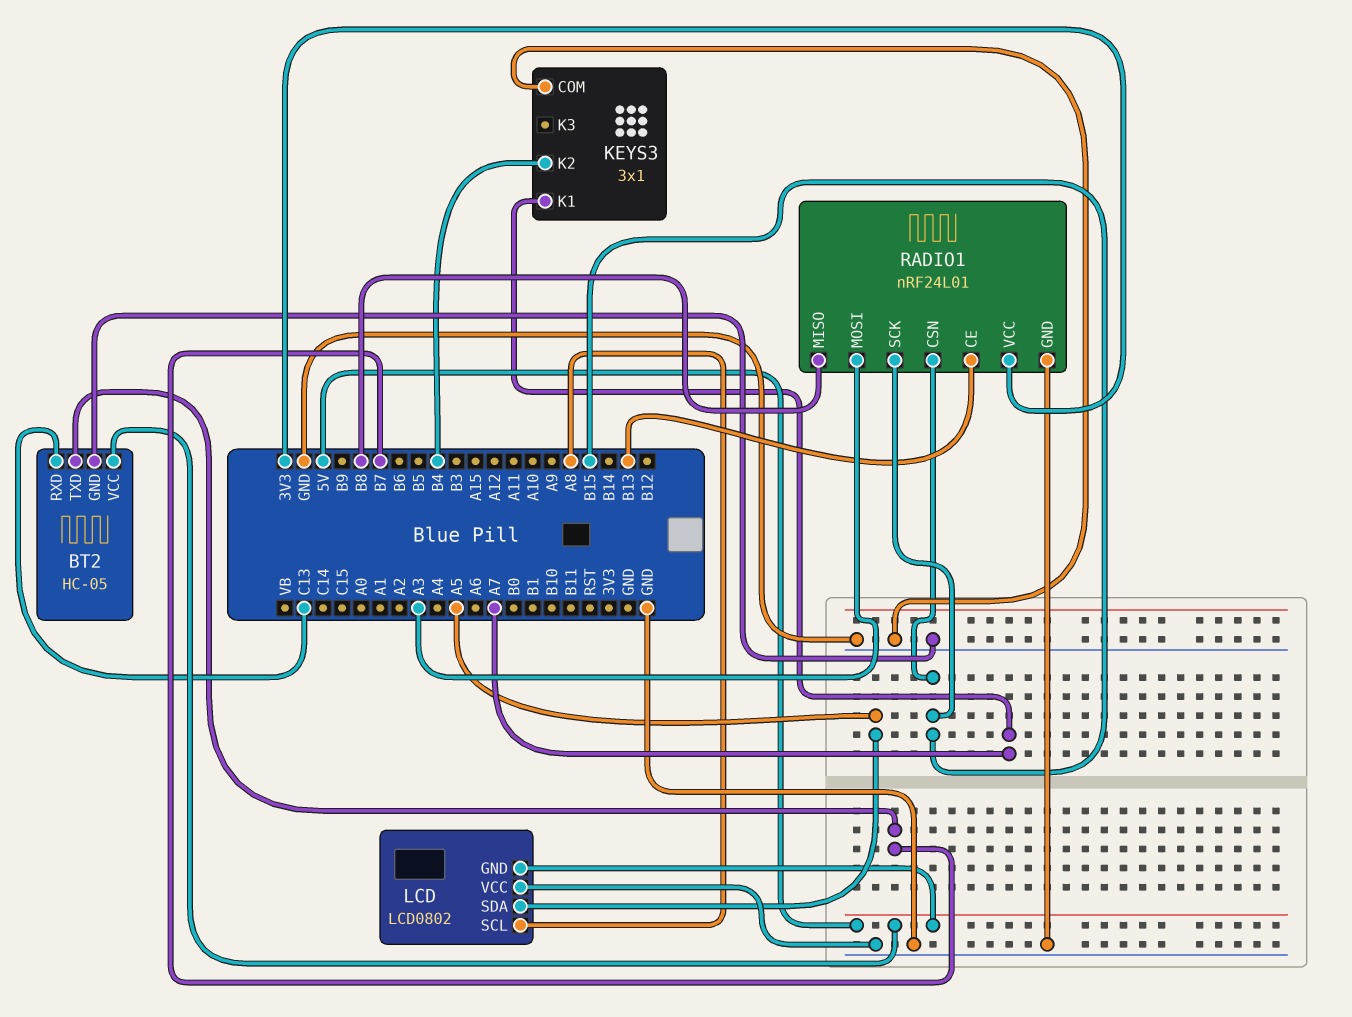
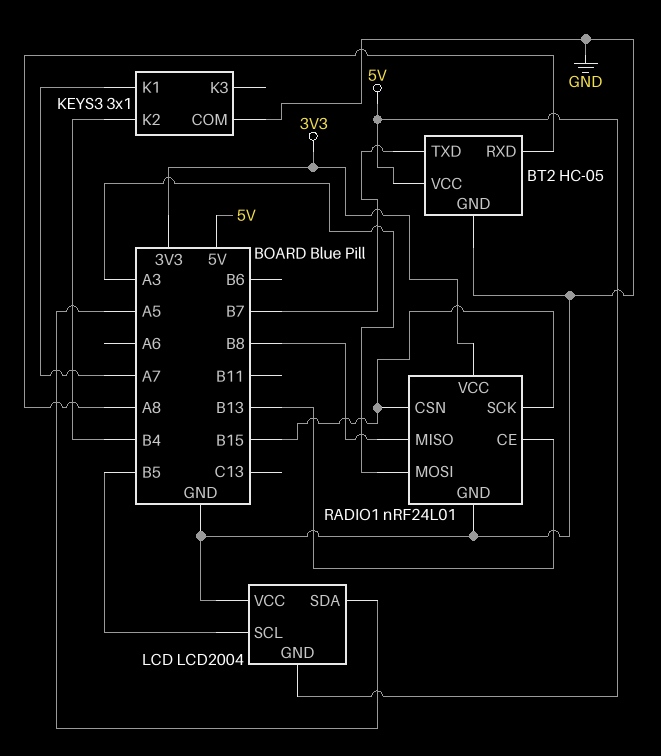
BT2 pin RXD: C13 -> A8
LCD: LCD0802 -> LCD2004
LCD pin SCL: A8 -> B5

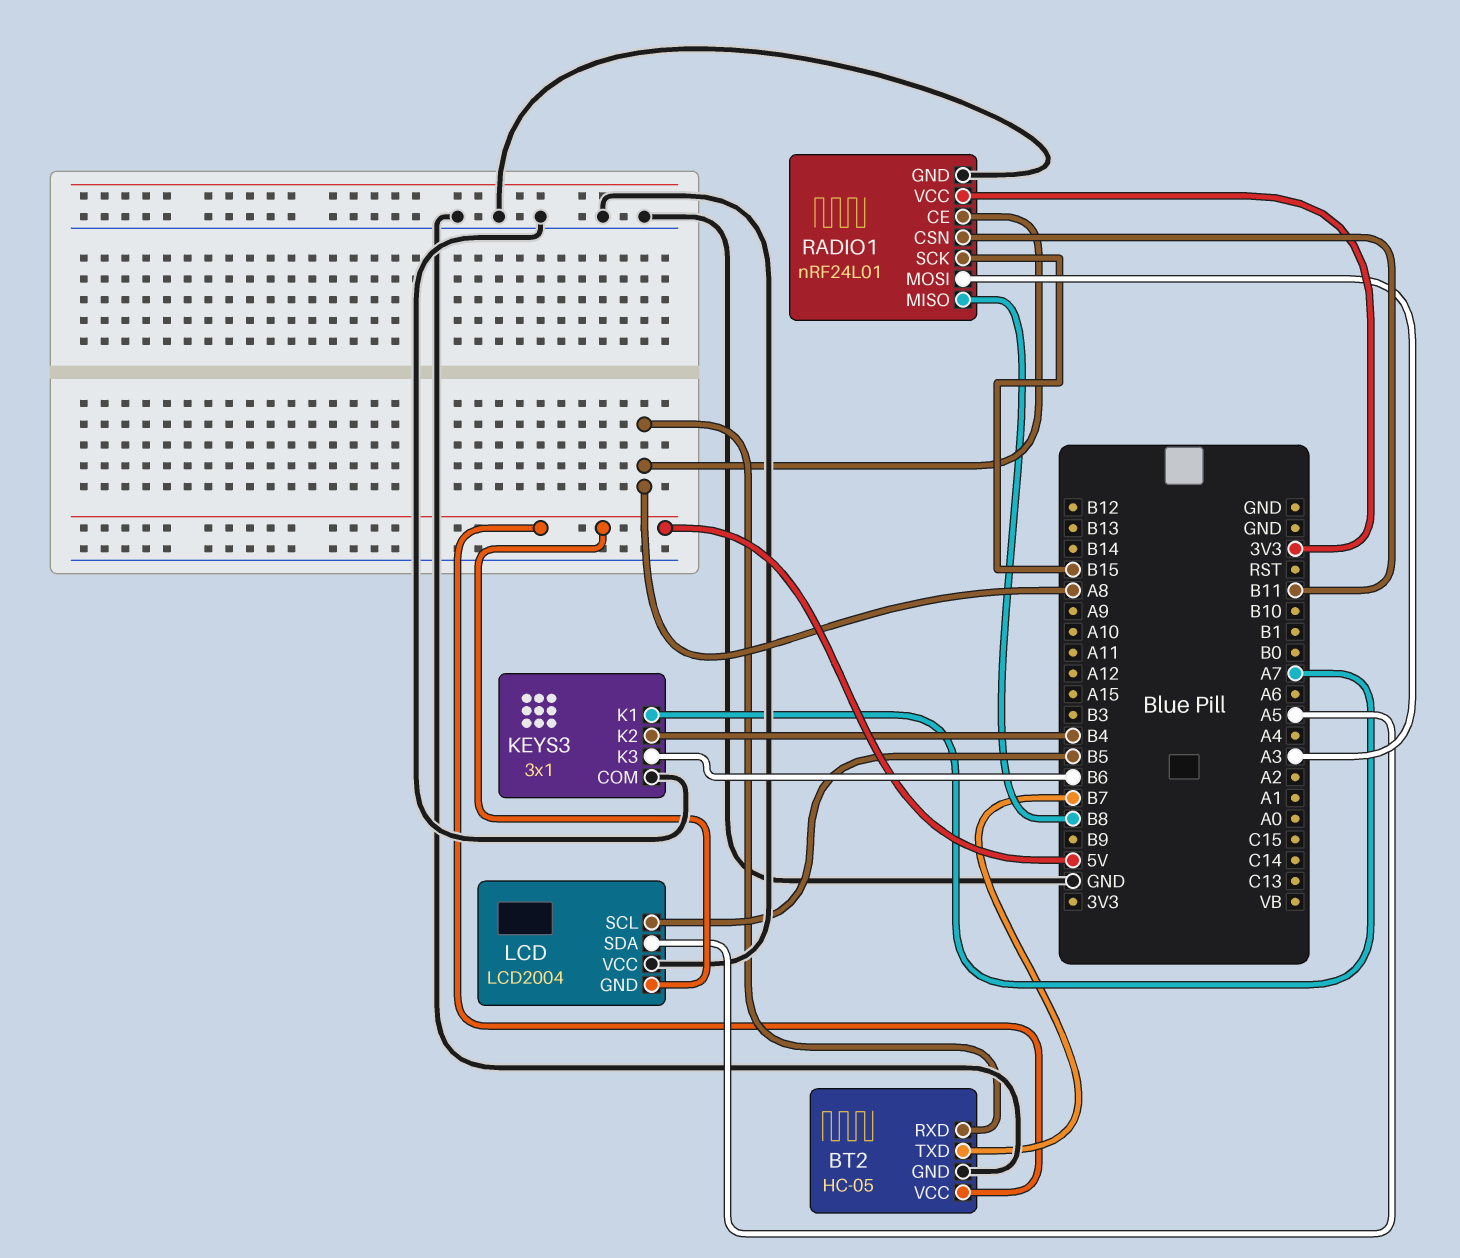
KEYS3 pin K3: none -> B6
RADIO1 pin CE: B13 -> A8
RADIO1 pin CSN: B15 -> B11

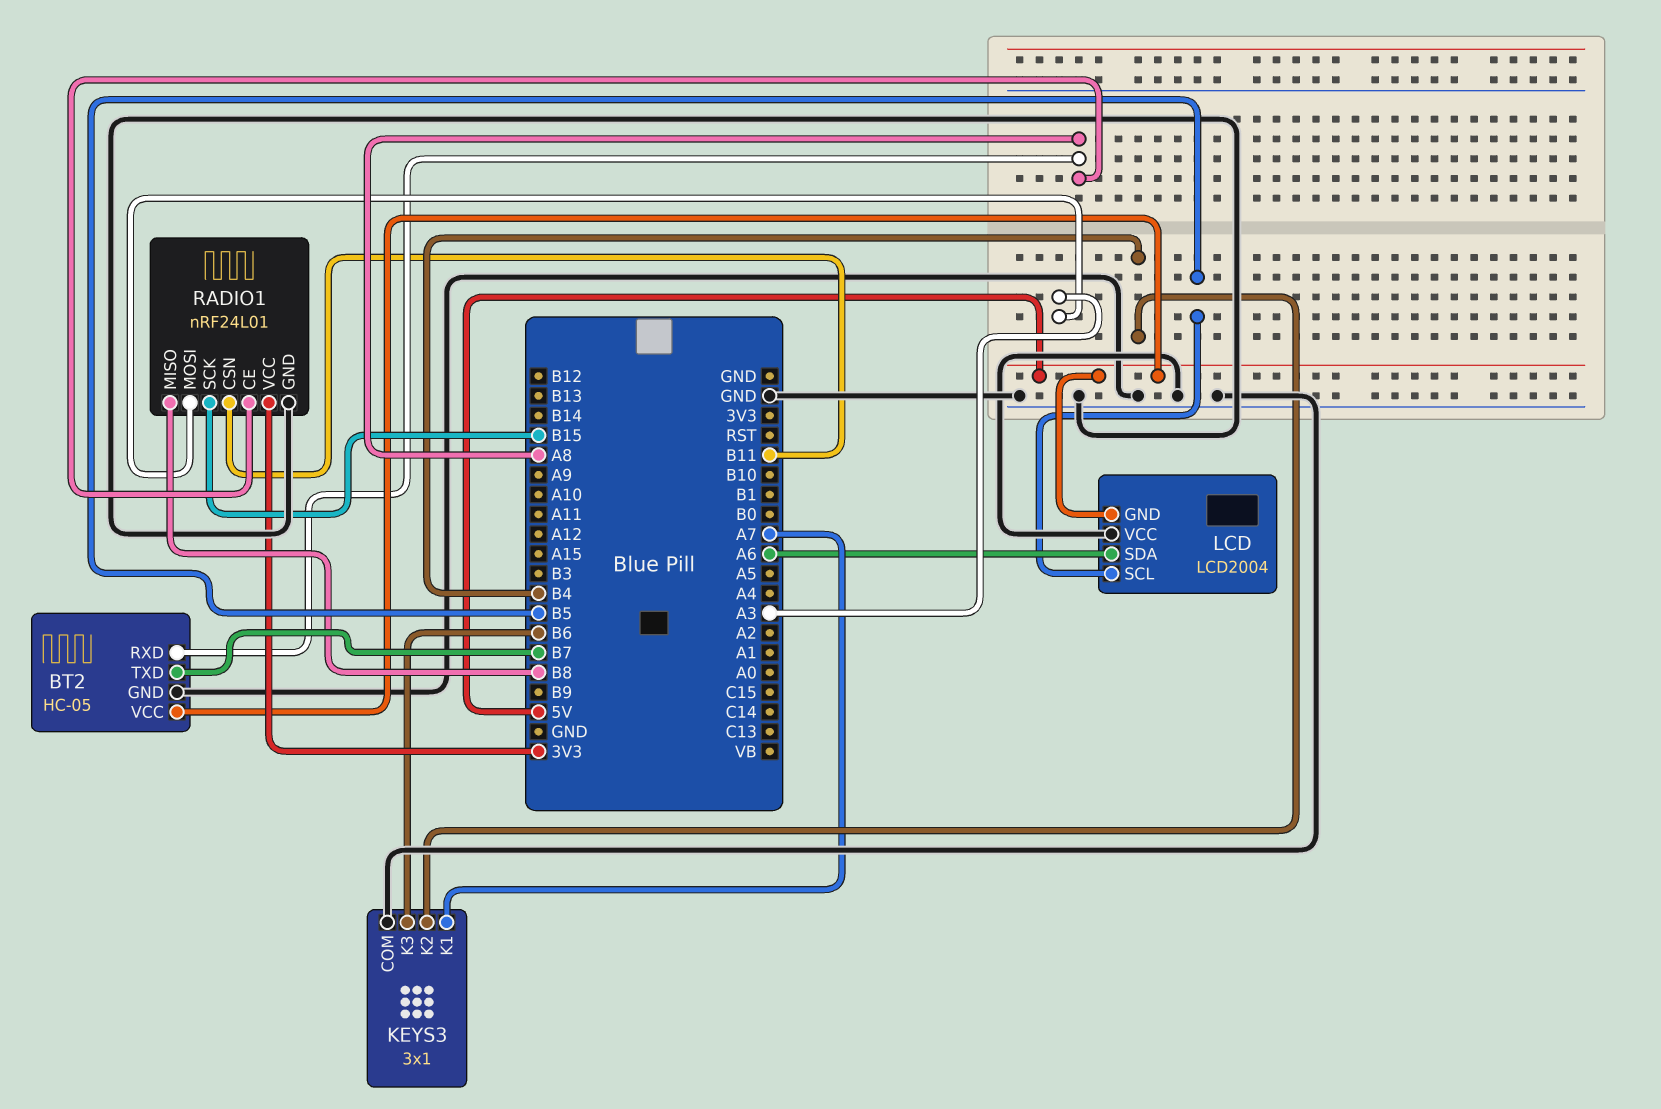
LCD pin SDA: A5 -> A6

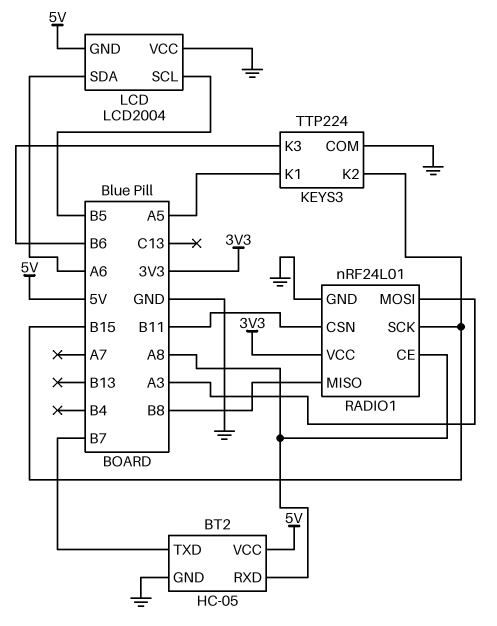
KEYS3: 3x1 -> TTP224
KEYS3 pin K1: A7 -> A5
KEYS3 pin K2: B4 -> B15

